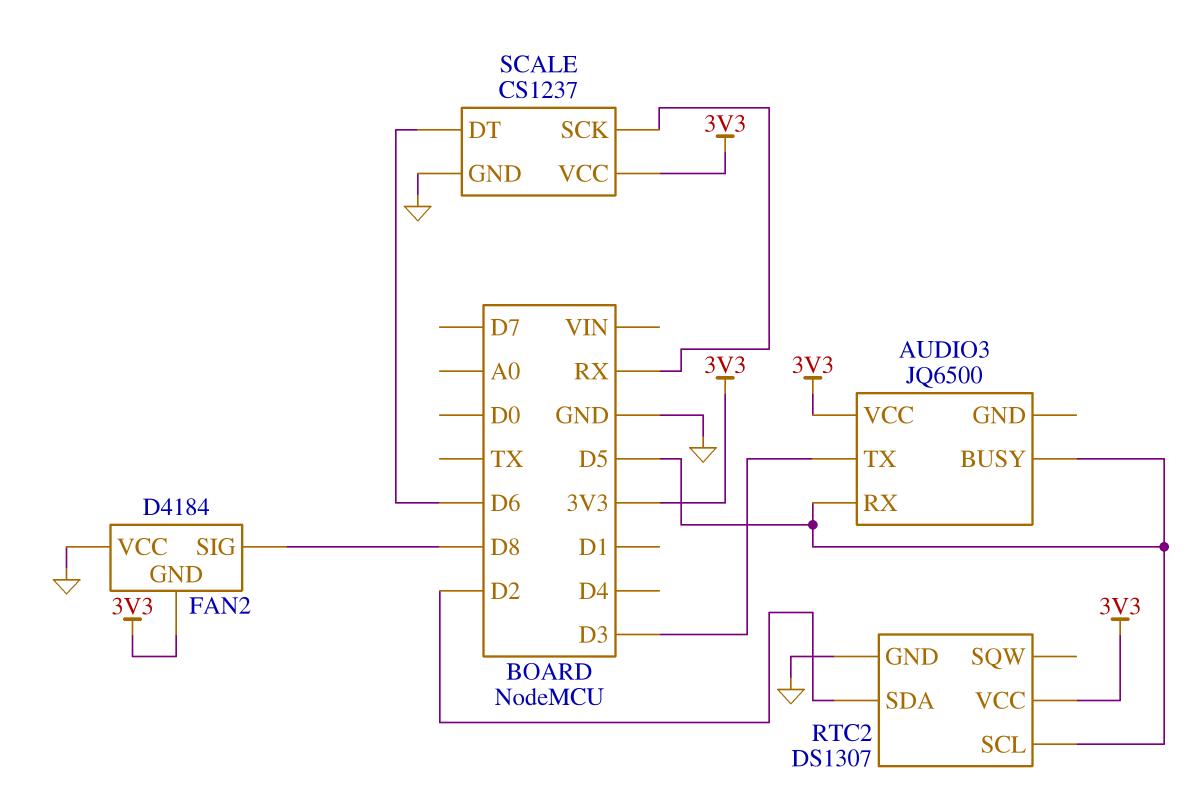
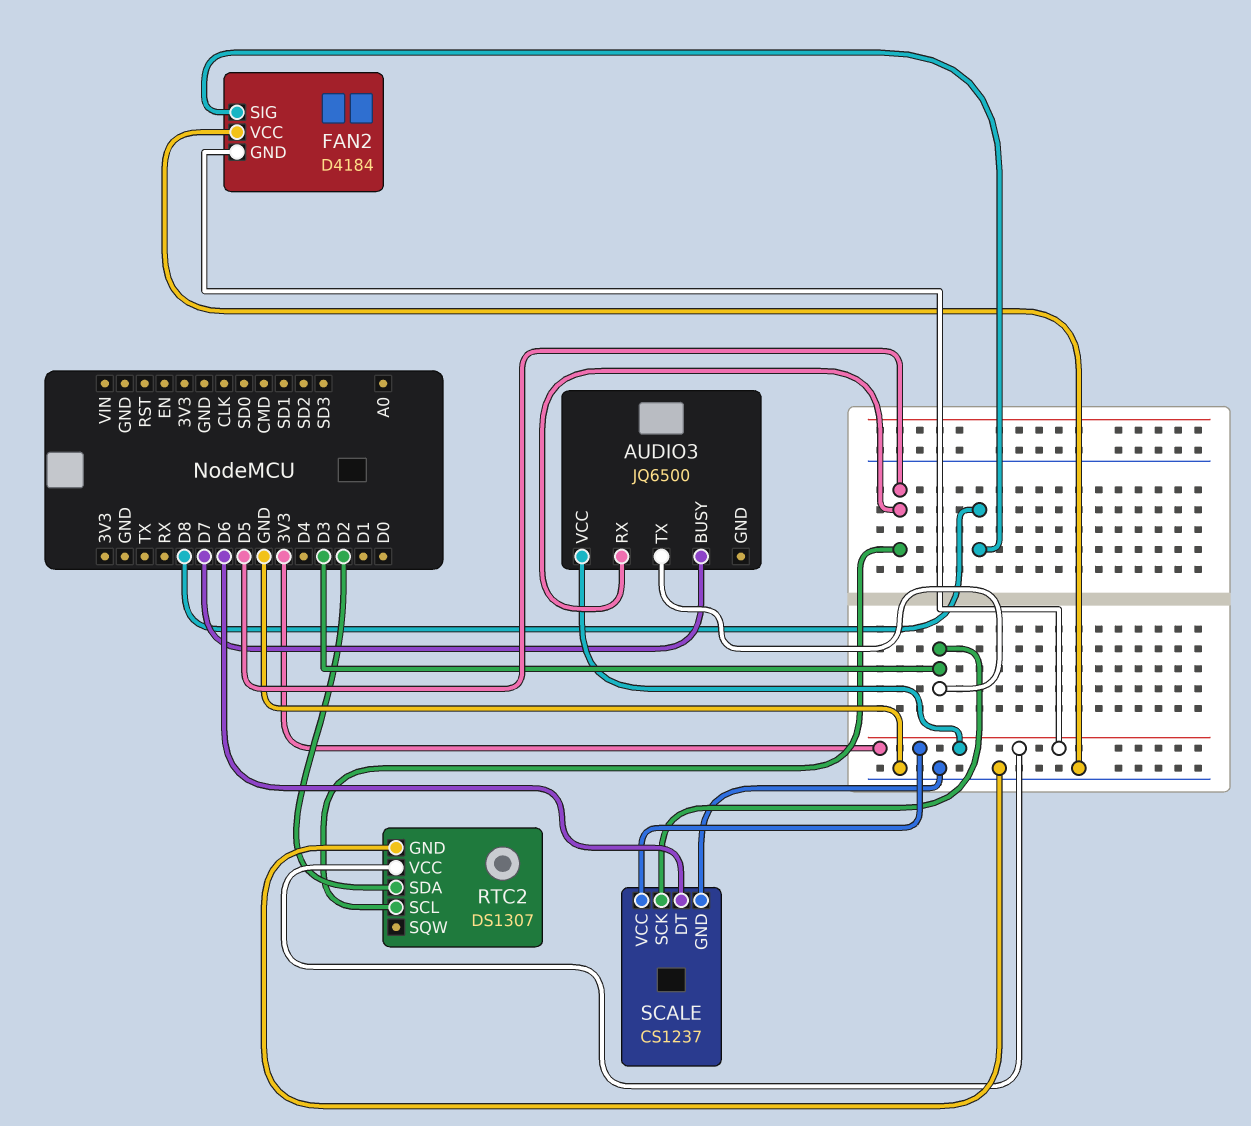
AUDIO3 pin BUSY: D5 -> D7
SCALE pin SCK: RX -> D3

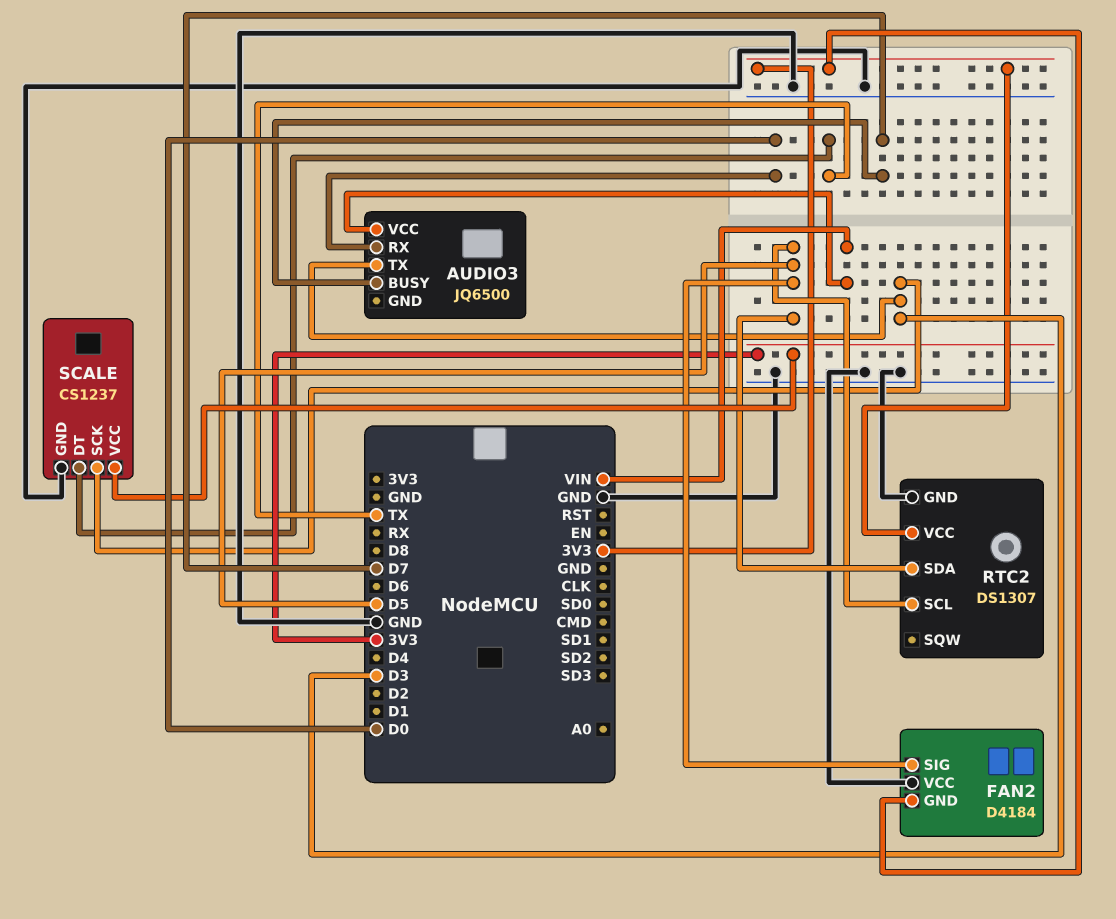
AUDIO3 pin RX: D5 -> D0
AUDIO3 pin VCC: 3V3 -> VIN
FAN2 pin SIG: D8 -> D5
RTC2 pin SDA: D2 -> D5
SCALE pin DT: D6 -> TX

